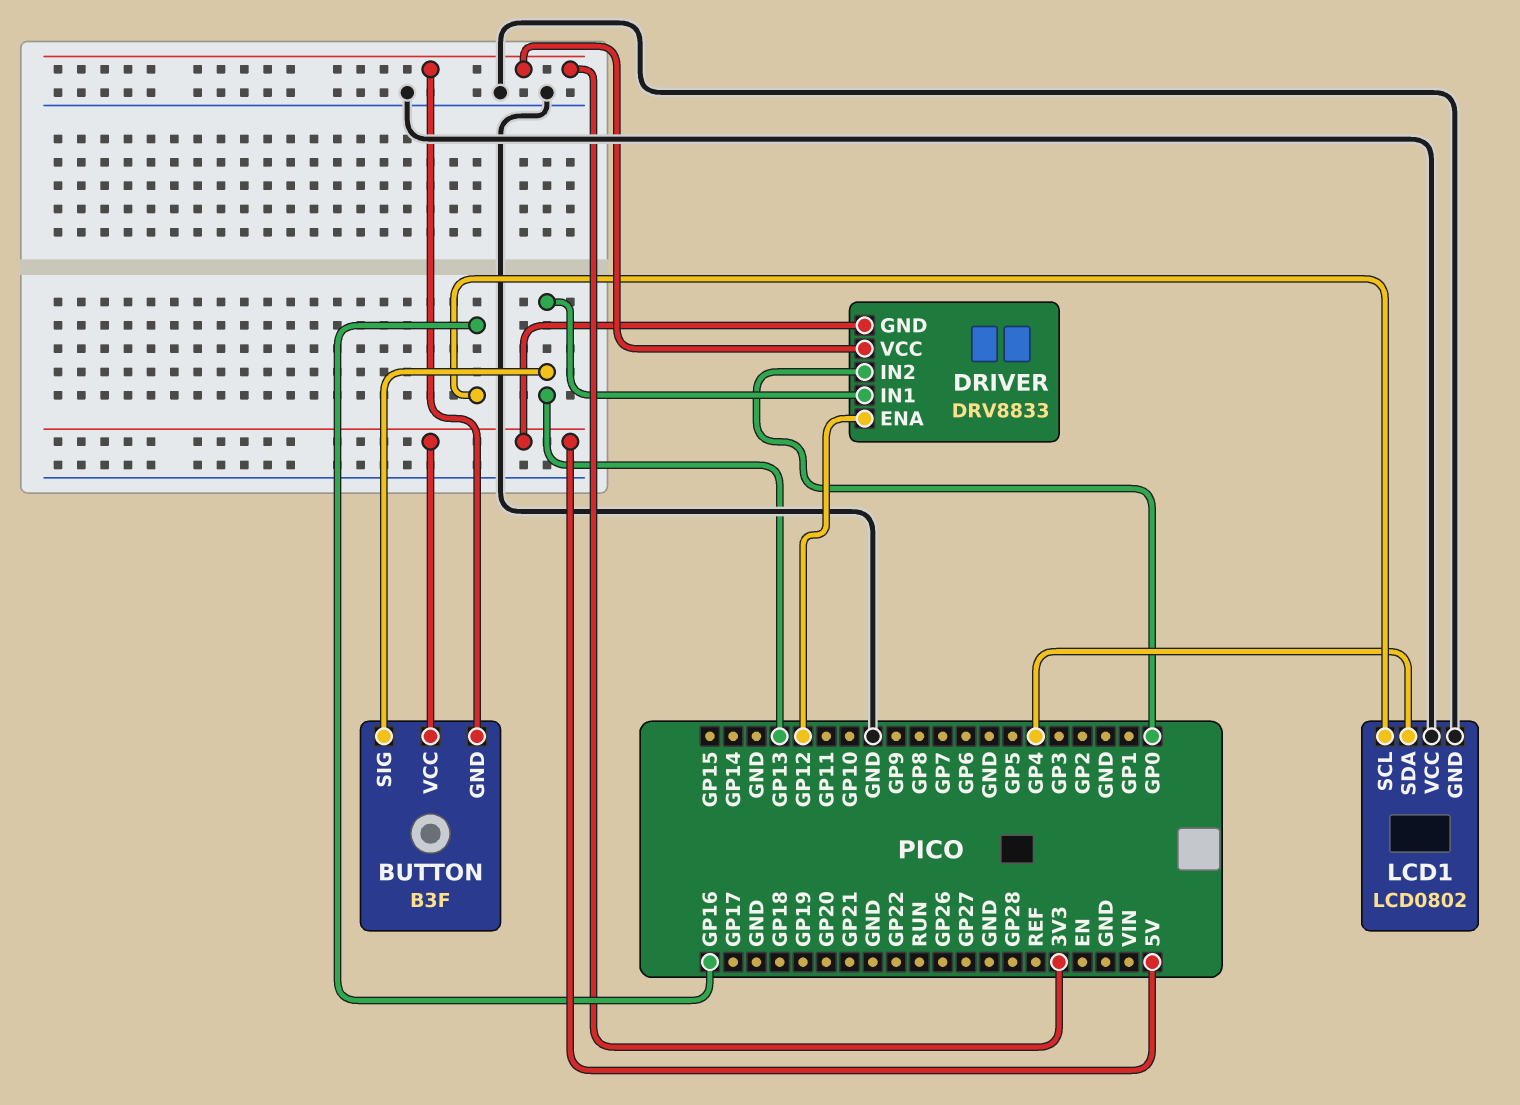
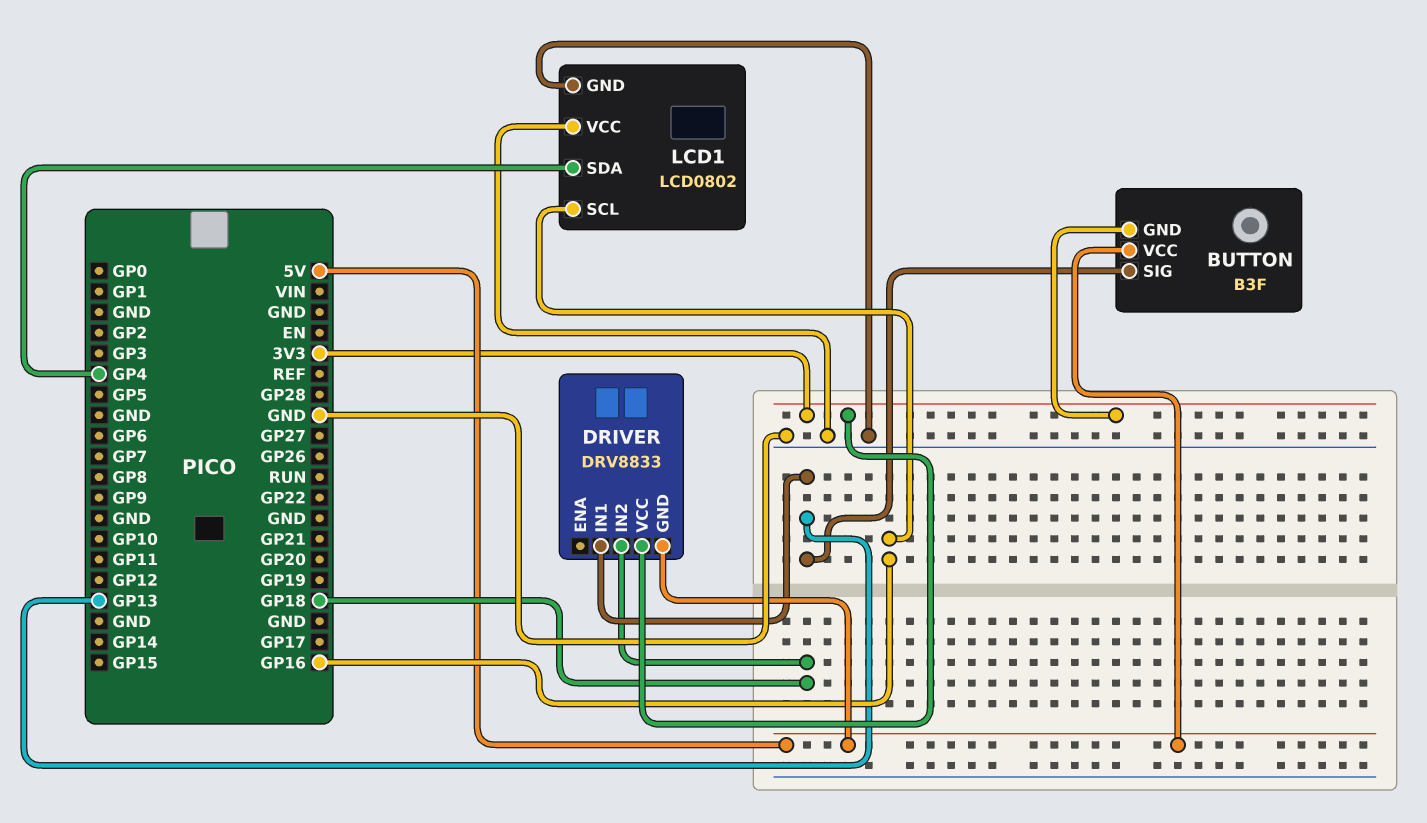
DRIVER pin ENA: GP12 -> none
DRIVER pin IN2: GP0 -> GP18

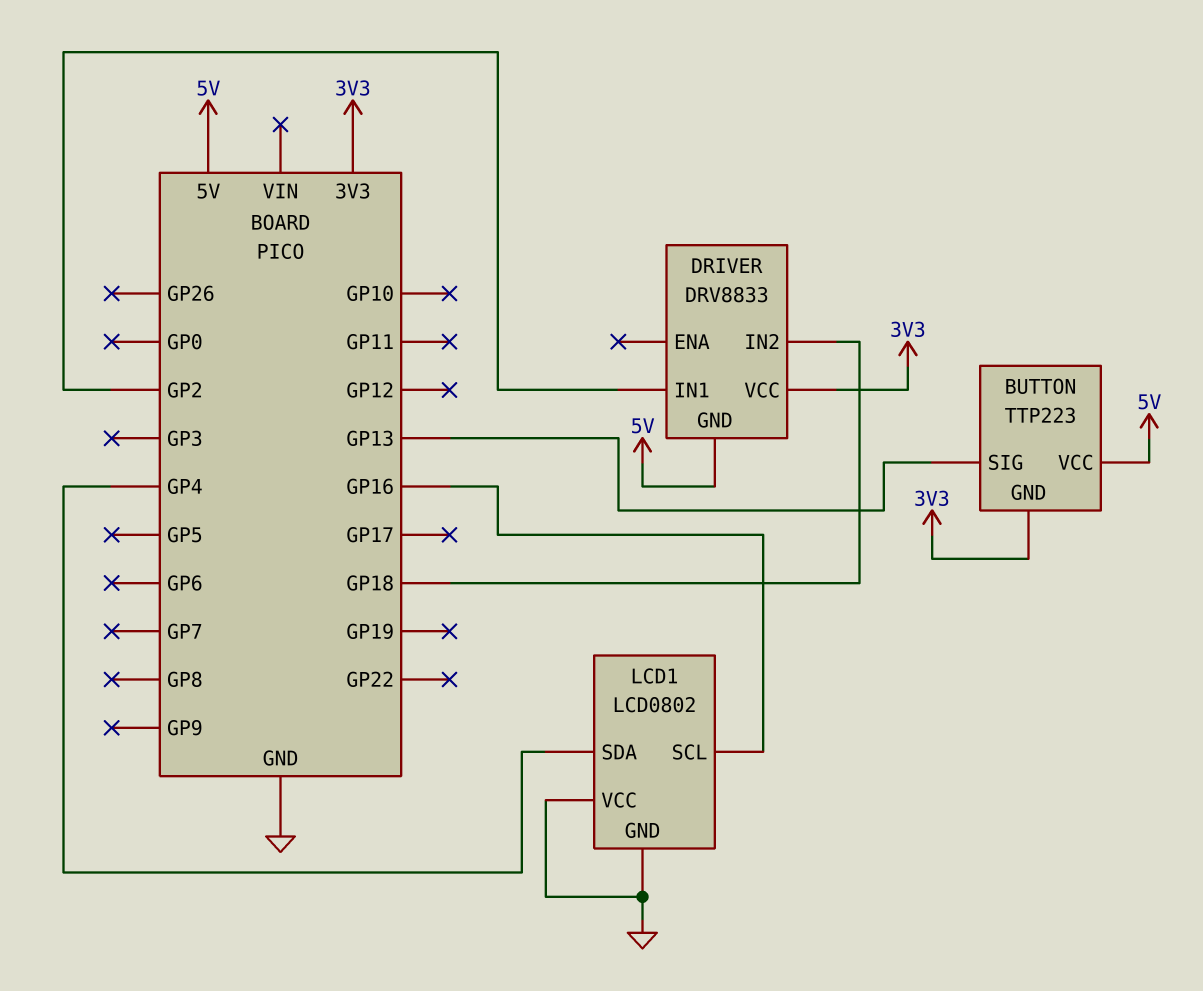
BUTTON: B3F -> TTP223
DRIVER pin IN1: GP13 -> GP2

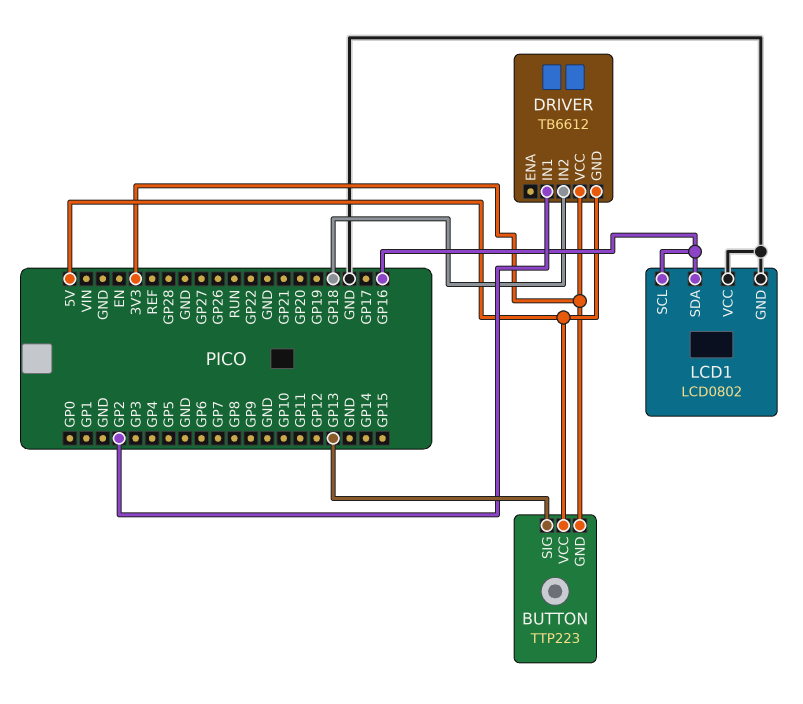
DRIVER: DRV8833 -> TB6612
LCD1 pin SDA: GP4 -> GP16

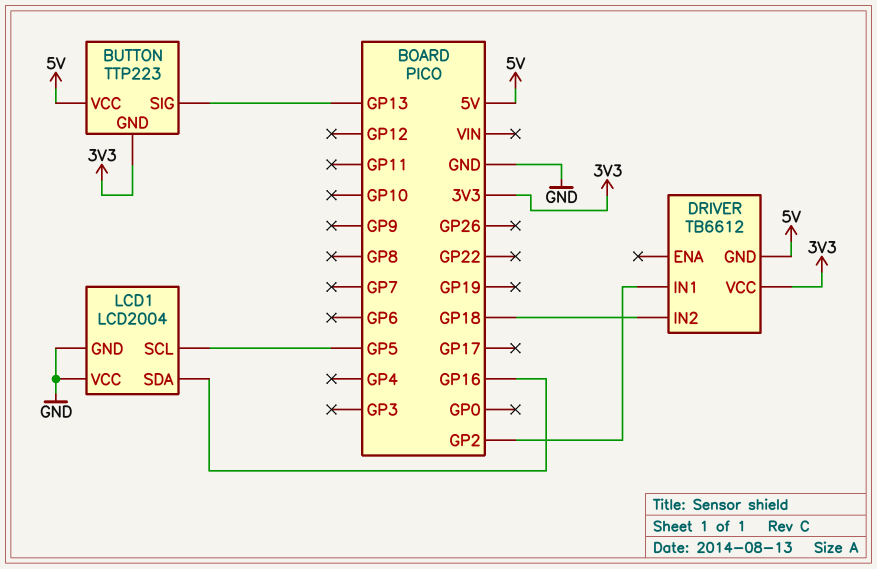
LCD1: LCD0802 -> LCD2004
LCD1 pin SCL: GP16 -> GP5

